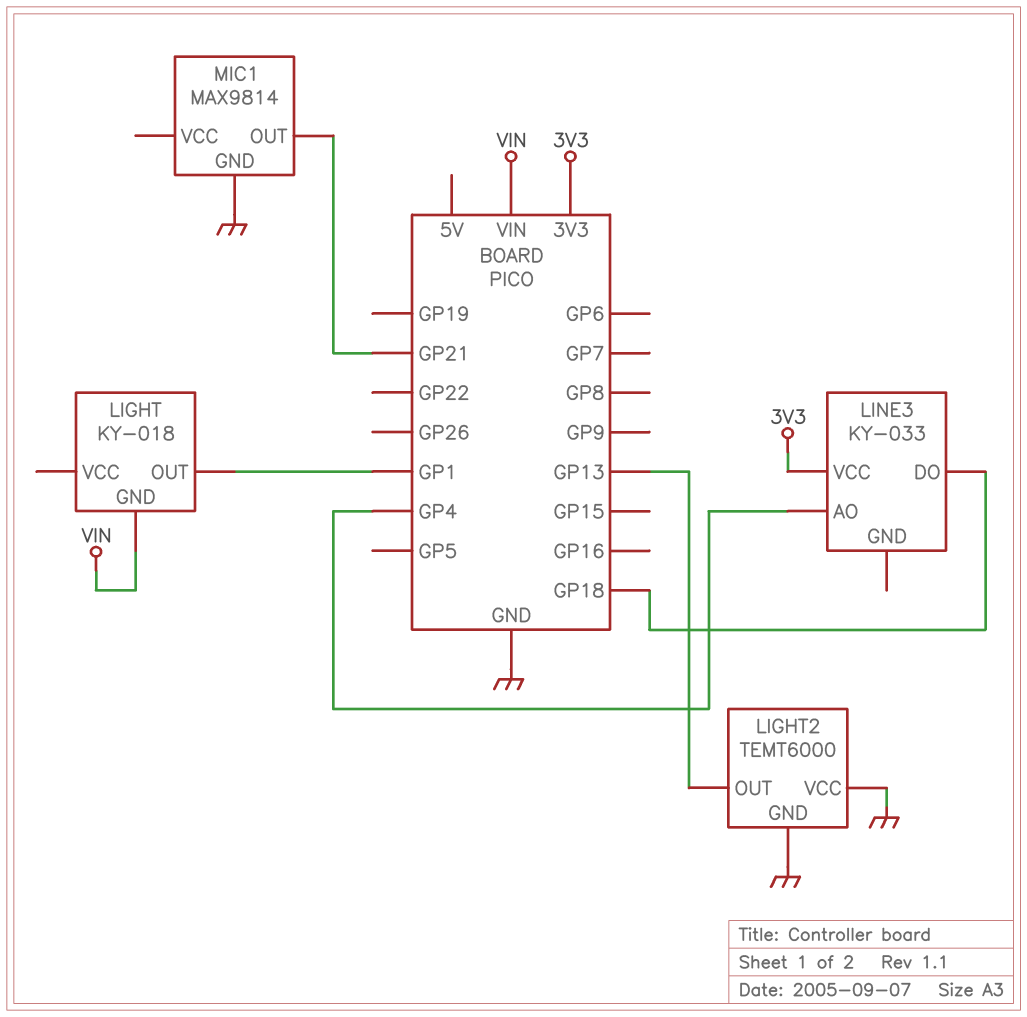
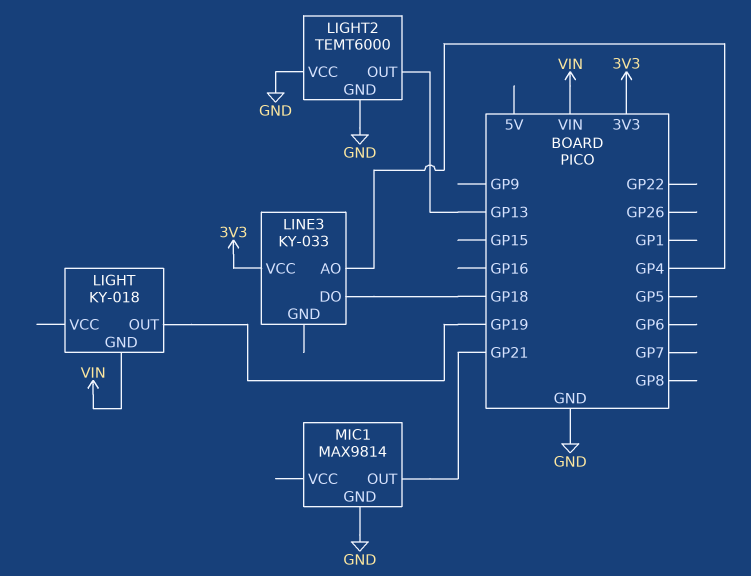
LIGHT pin OUT: GP1 -> GP19

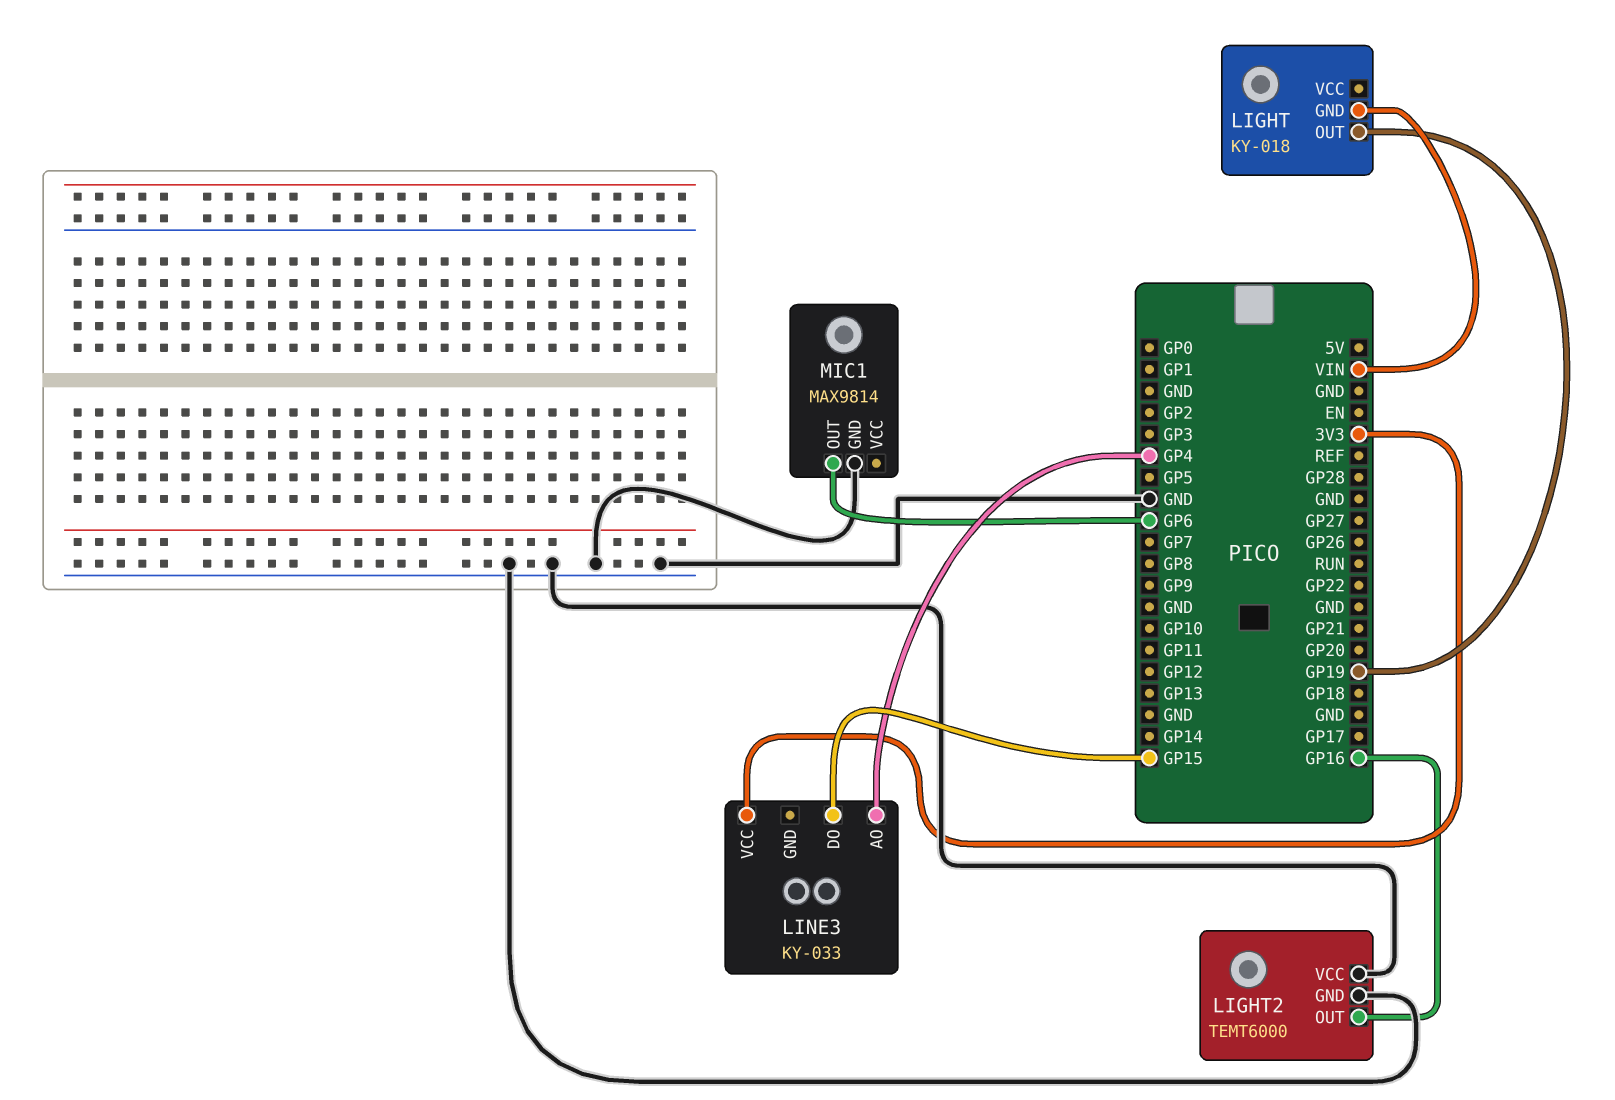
LIGHT2 pin OUT: GP13 -> GP16
LINE3 pin DO: GP18 -> GP15
MIC1 pin OUT: GP21 -> GP6

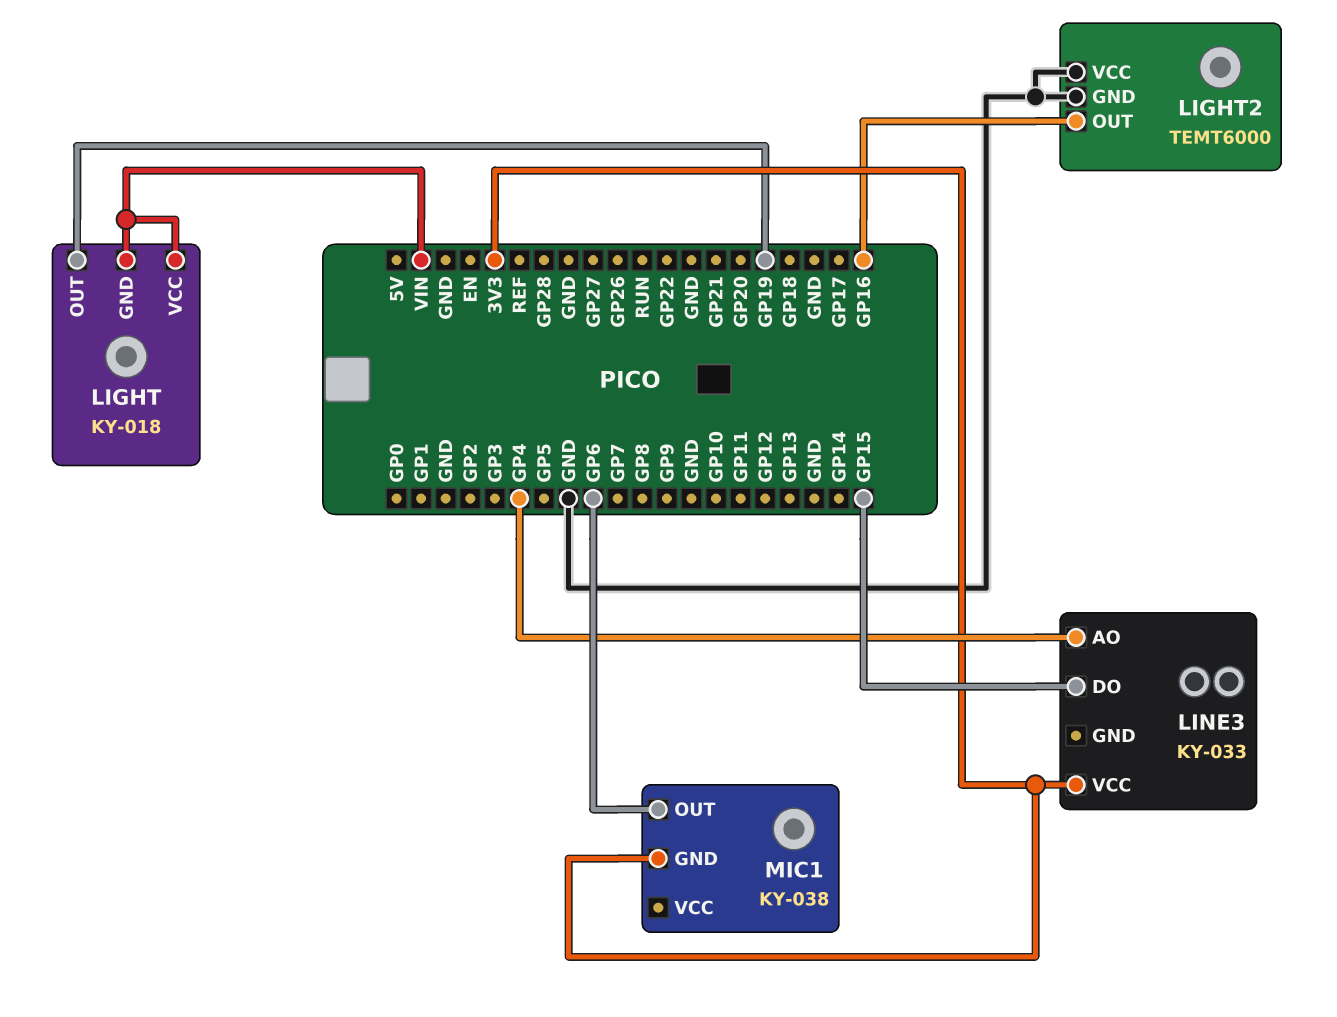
LIGHT pin VCC: none -> VIN
MIC1: MAX9814 -> KY-038
MIC1 pin GND: GND -> 3V3

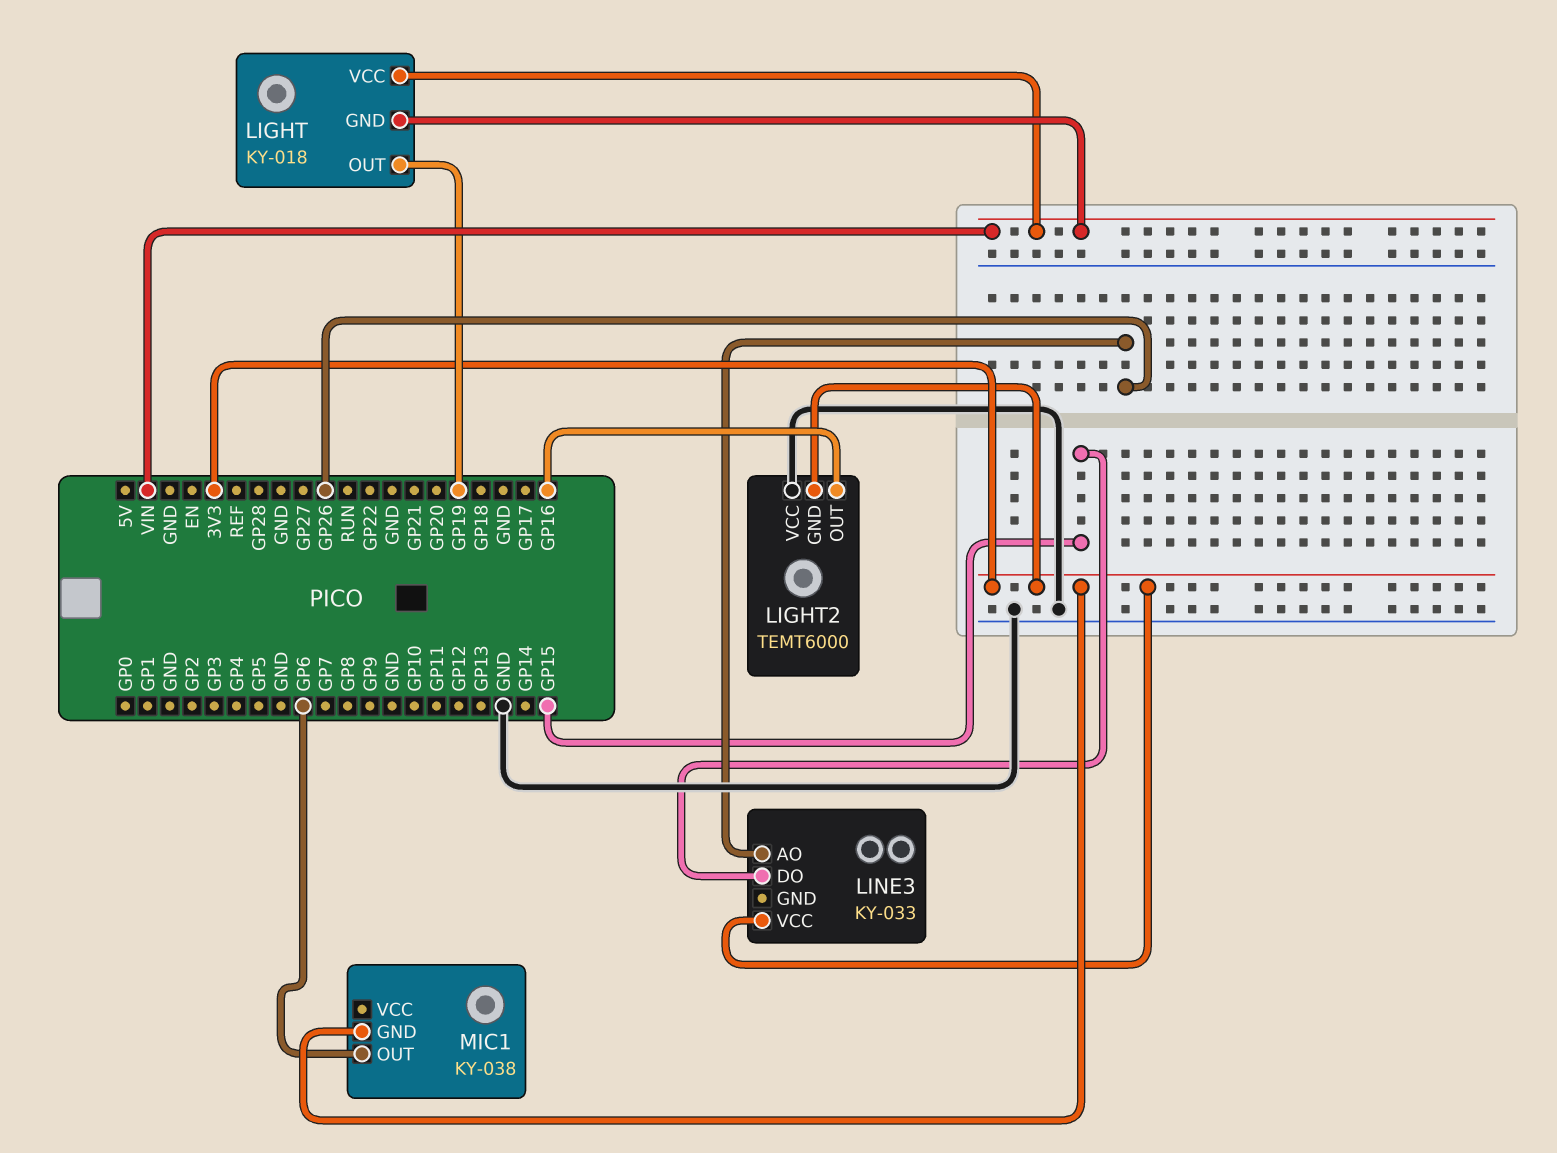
LIGHT2 pin GND: GND -> 3V3
LINE3 pin AO: GP4 -> GP26

